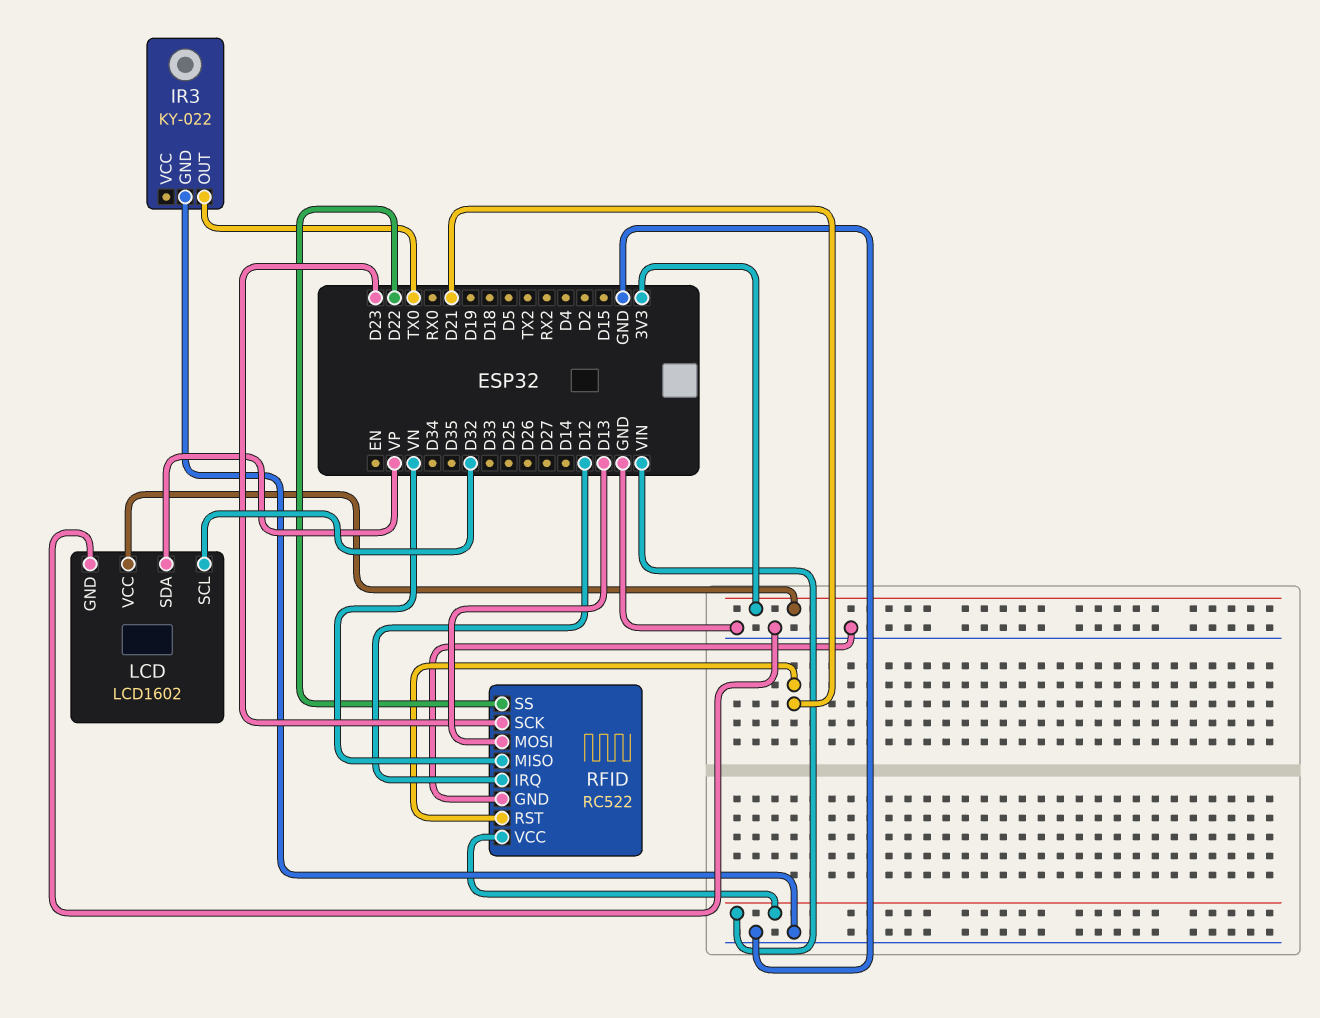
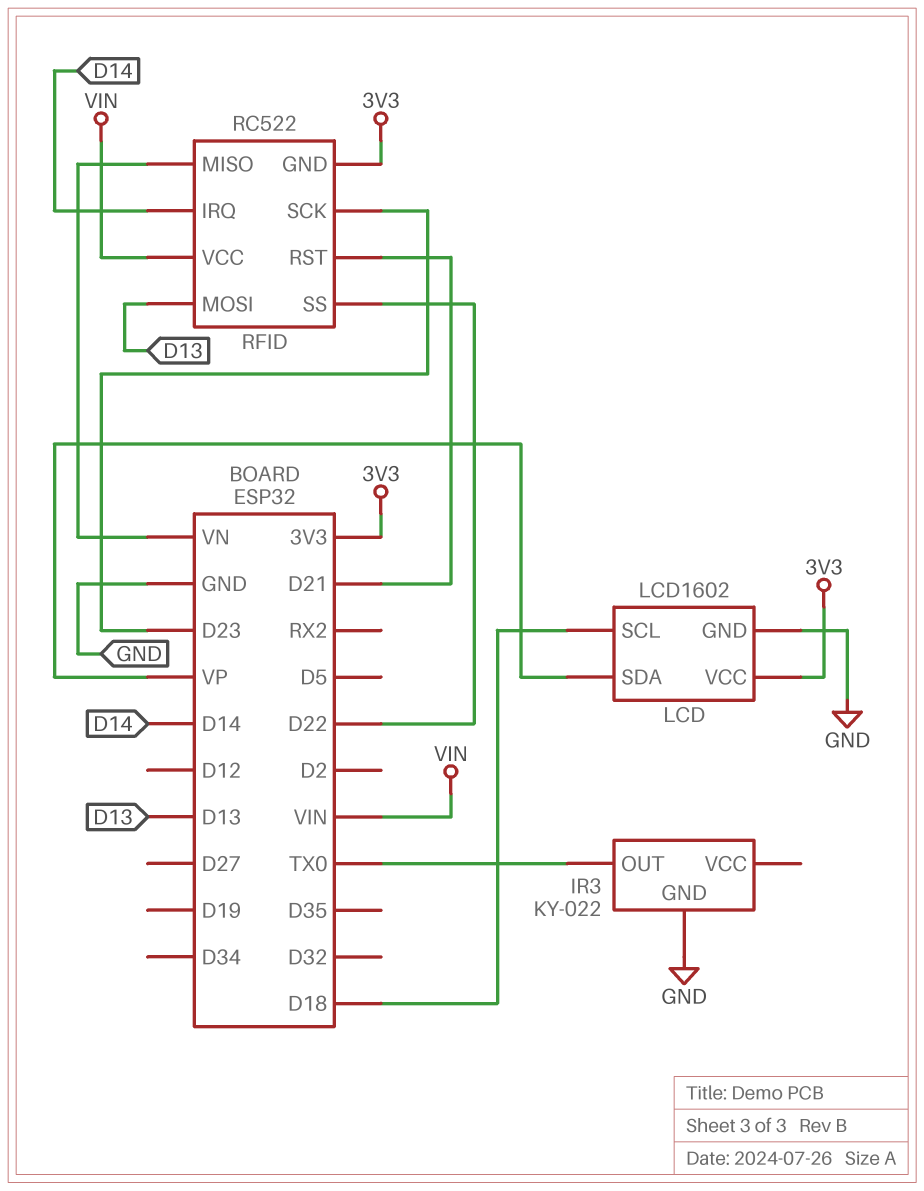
LCD pin SCL: D32 -> D18
RFID pin GND: GND -> 3V3
RFID pin IRQ: D12 -> D14

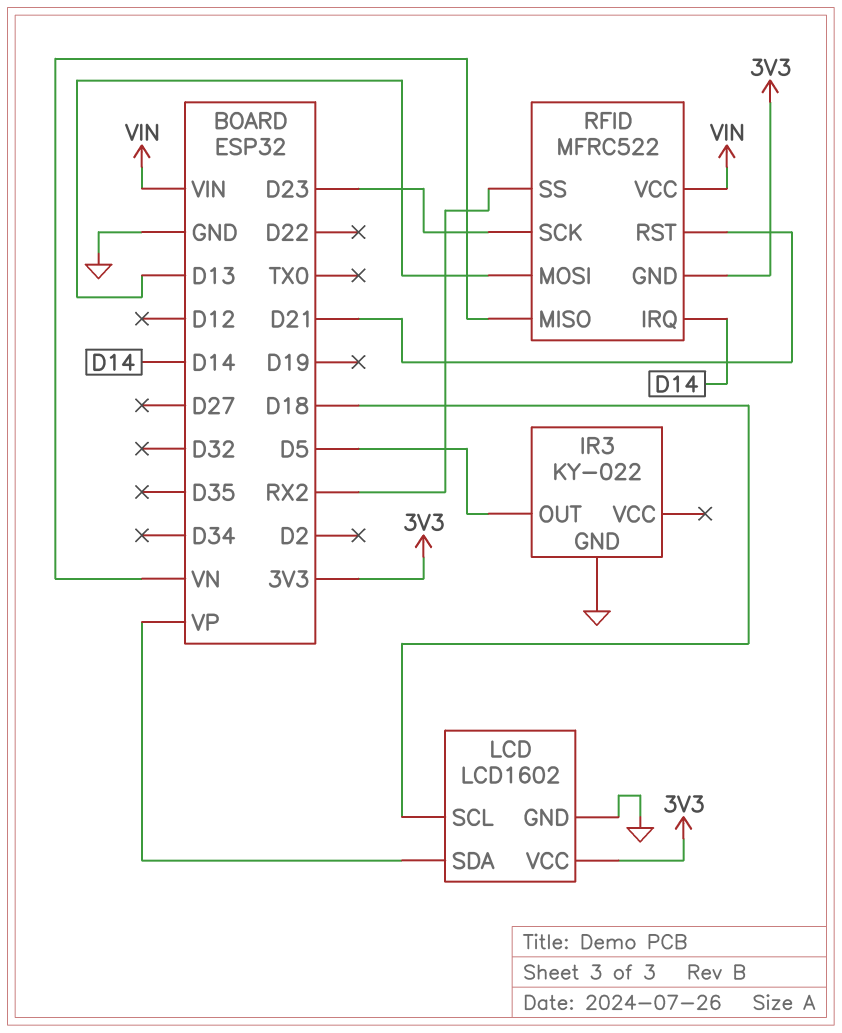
IR3 pin OUT: TX0 -> D5
RFID: RC522 -> MFRC522
RFID pin SS: D22 -> RX2

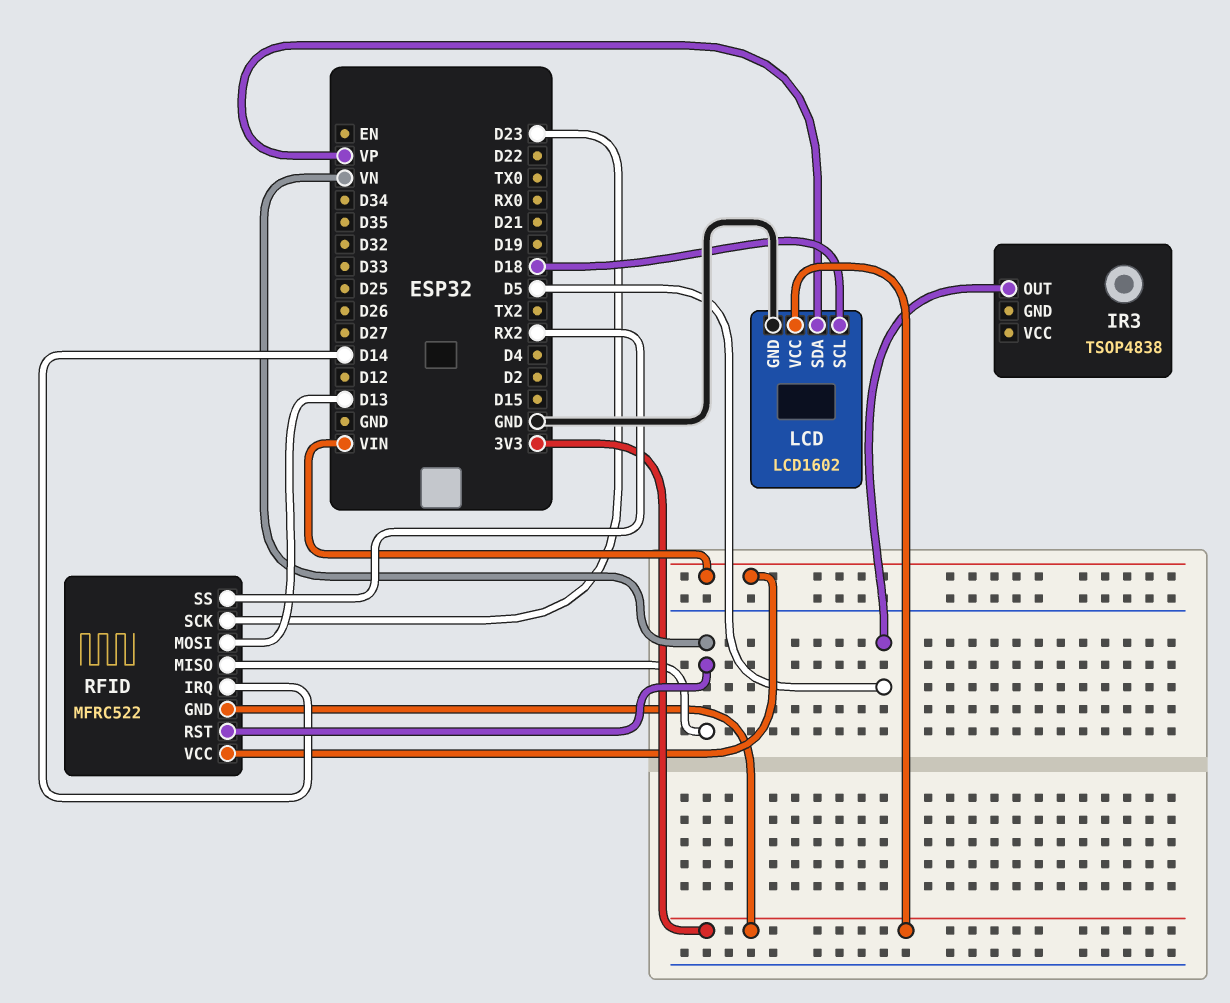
IR3: KY-022 -> TSOP4838
IR3 pin GND: GND -> none
RFID pin RST: D21 -> VN

